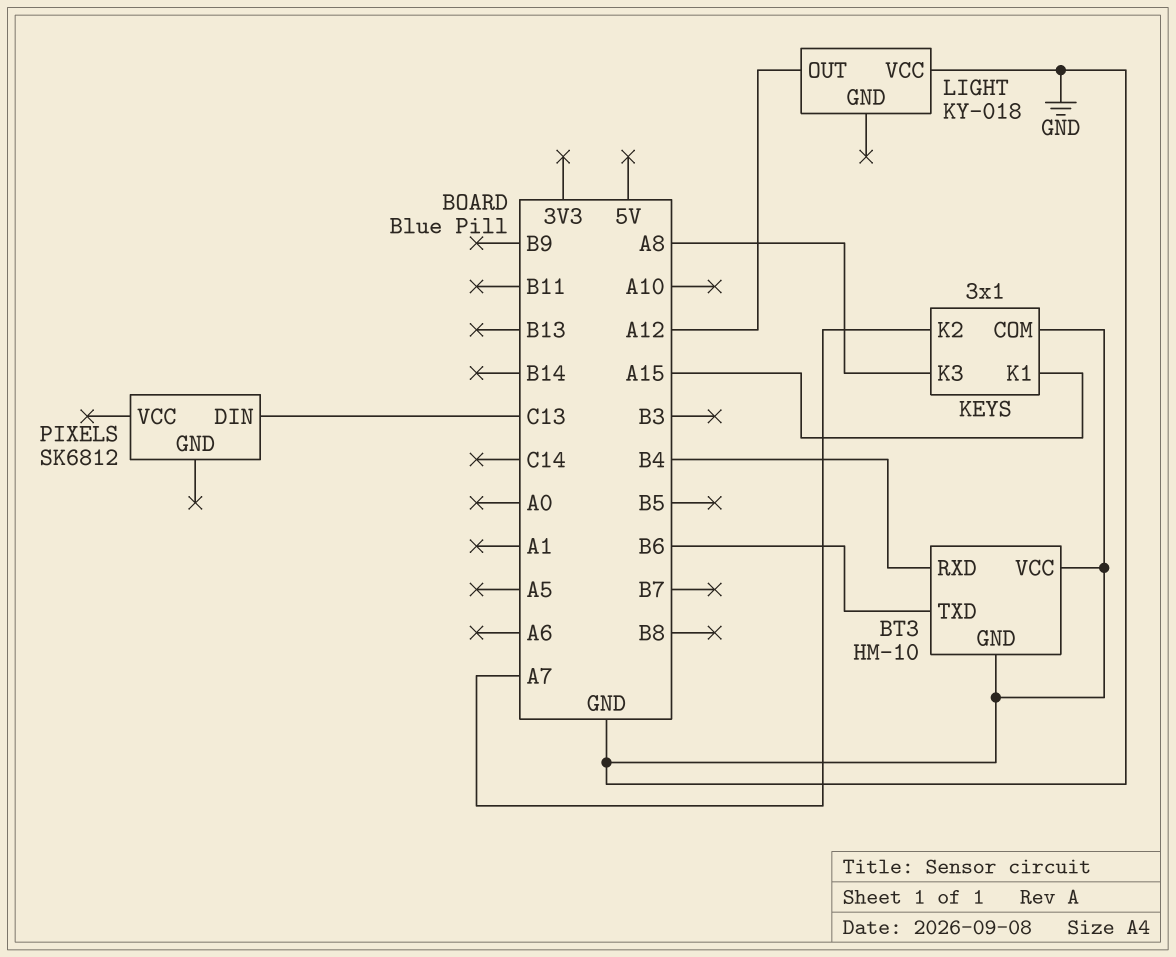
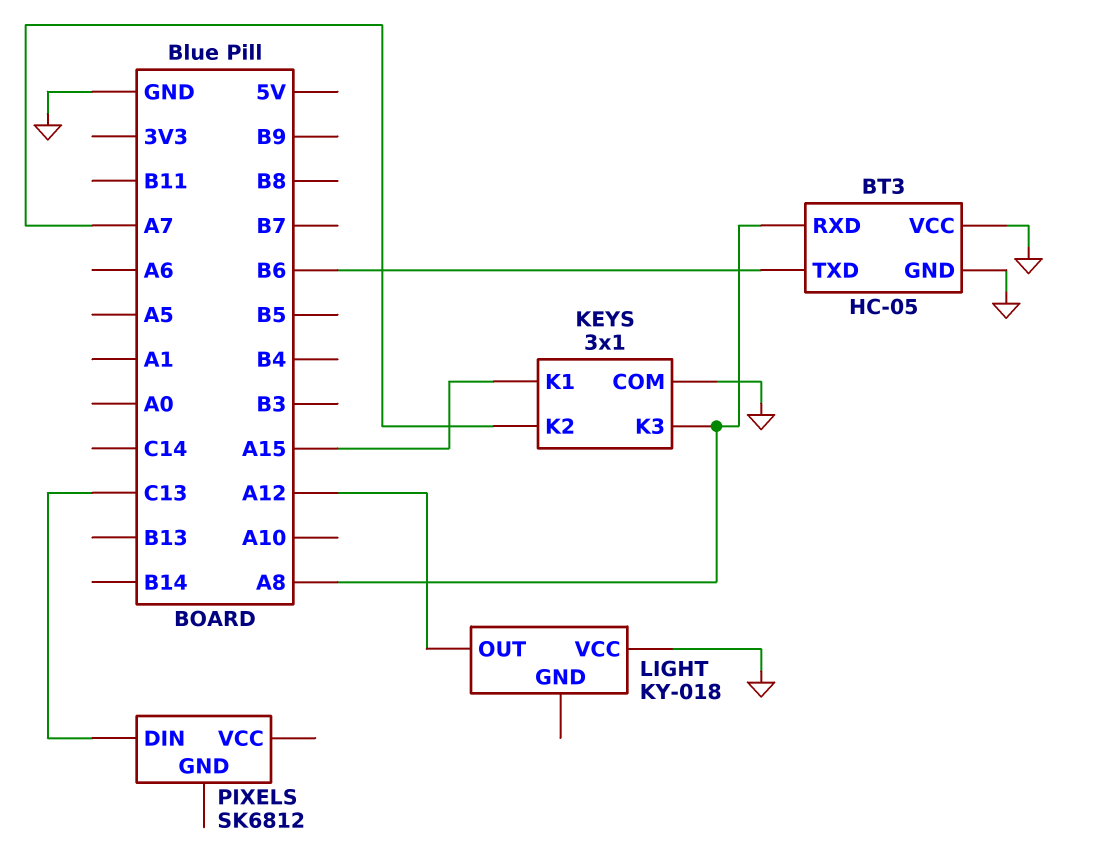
BT3: HM-10 -> HC-05
BT3 pin RXD: B4 -> A8

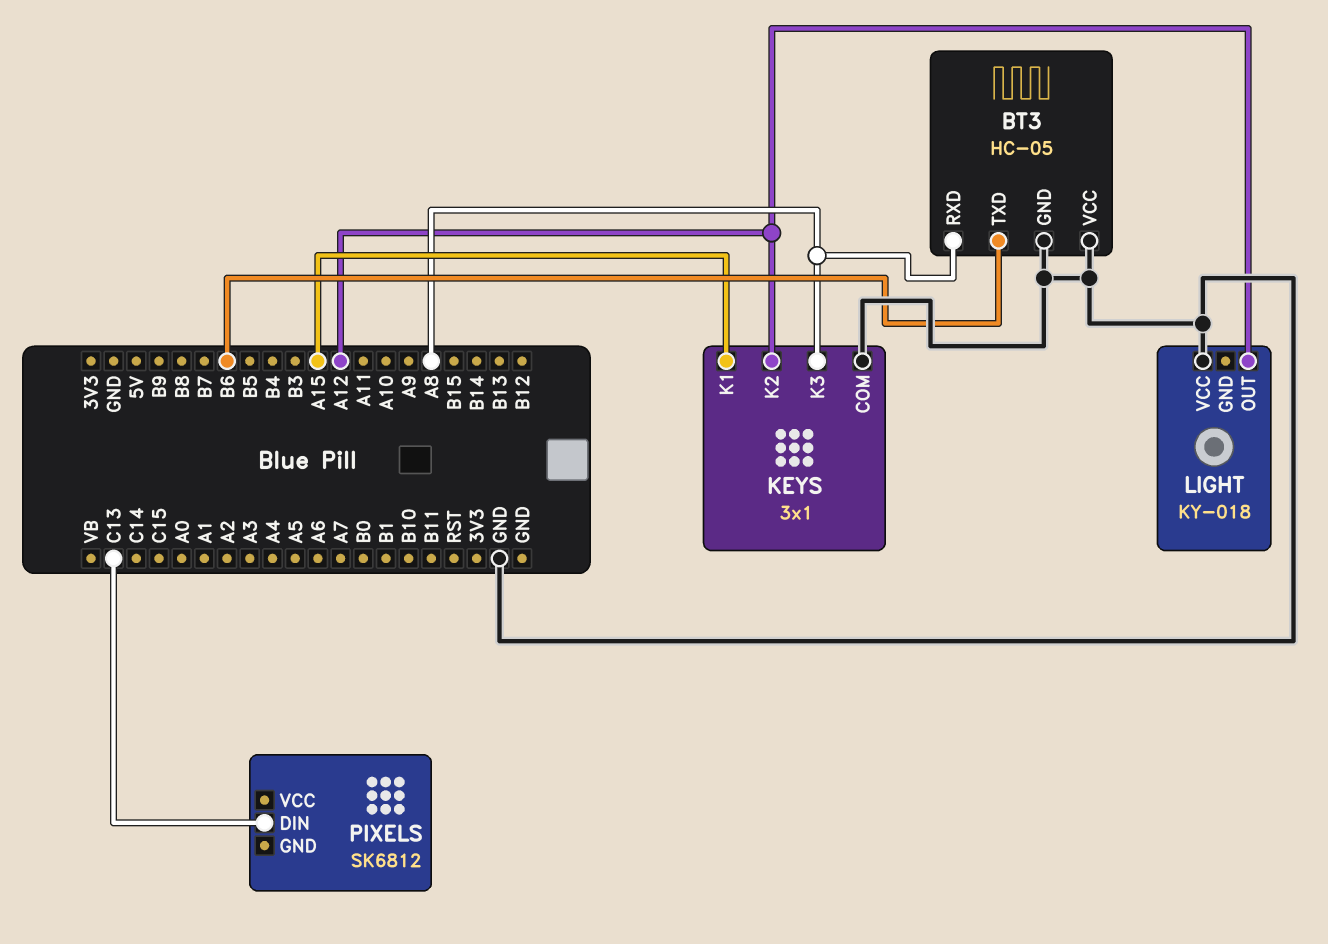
KEYS pin K2: A7 -> A12

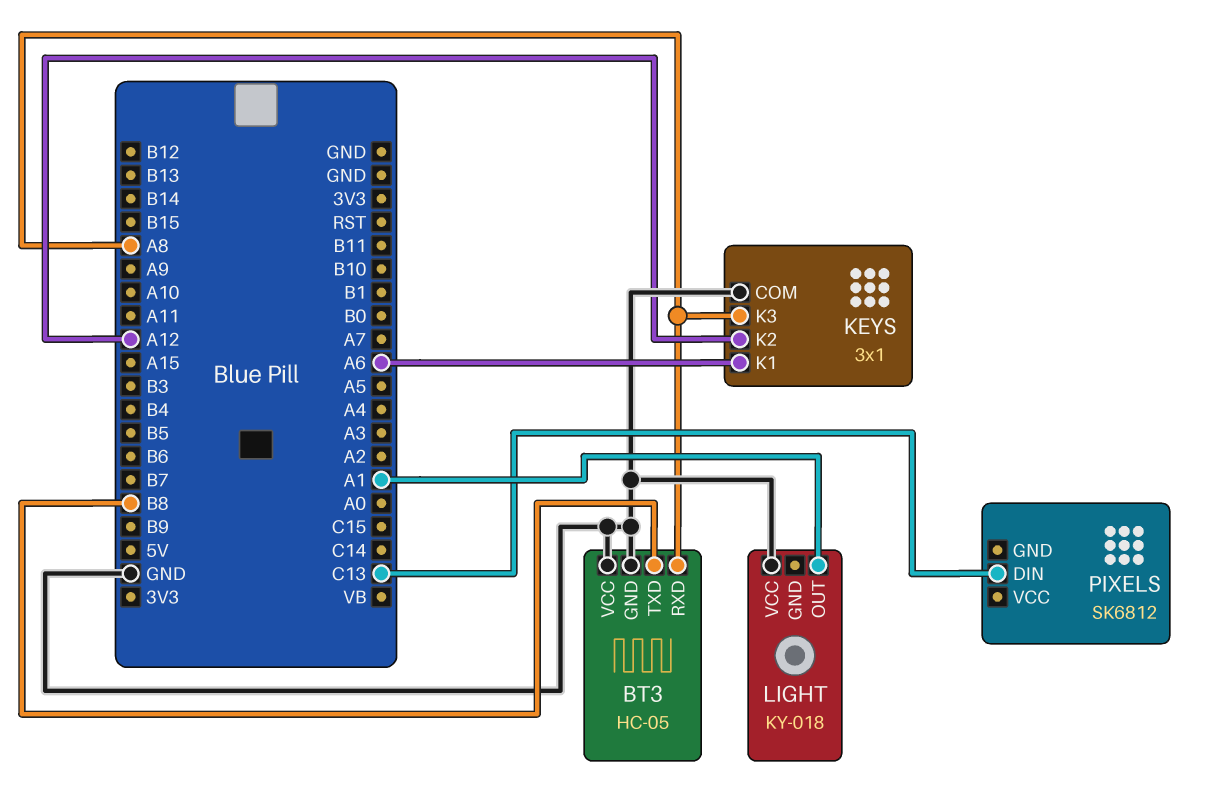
BT3 pin TXD: B6 -> B8
KEYS pin K1: A15 -> A6
LIGHT pin OUT: A12 -> A1

